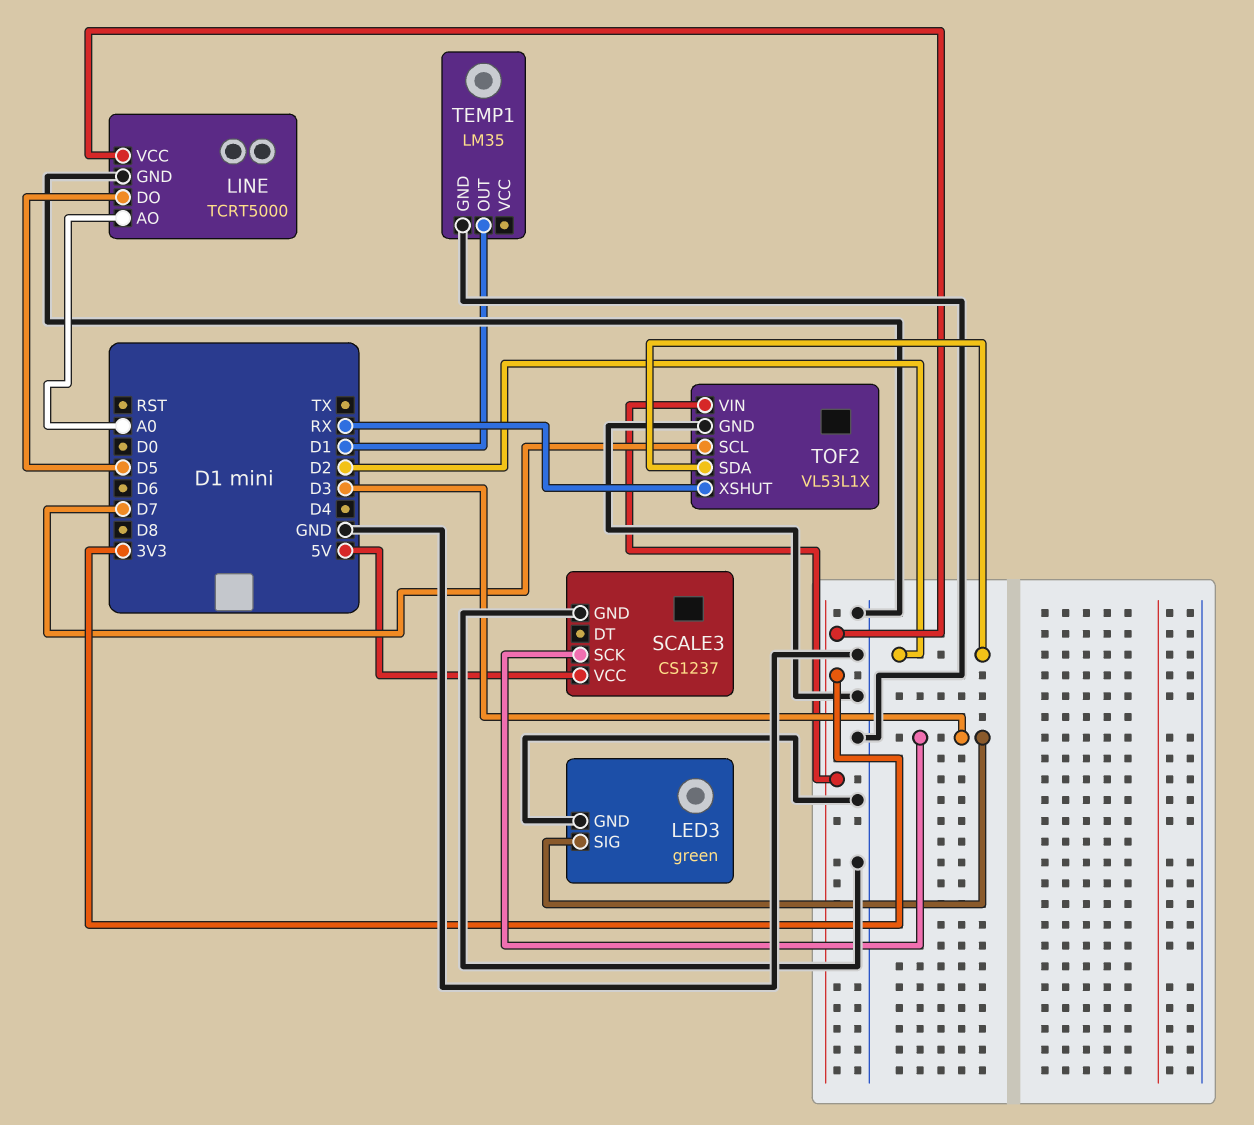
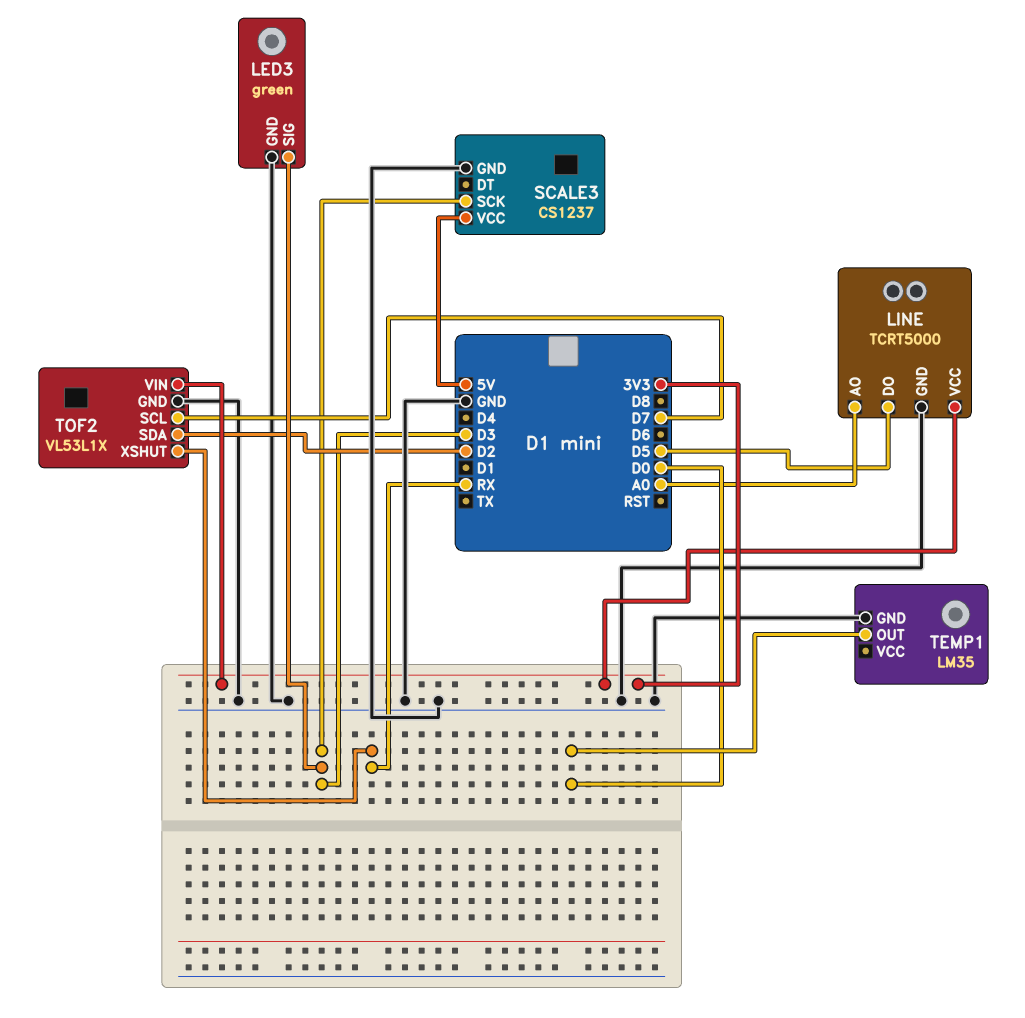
TEMP1 pin OUT: D1 -> D0

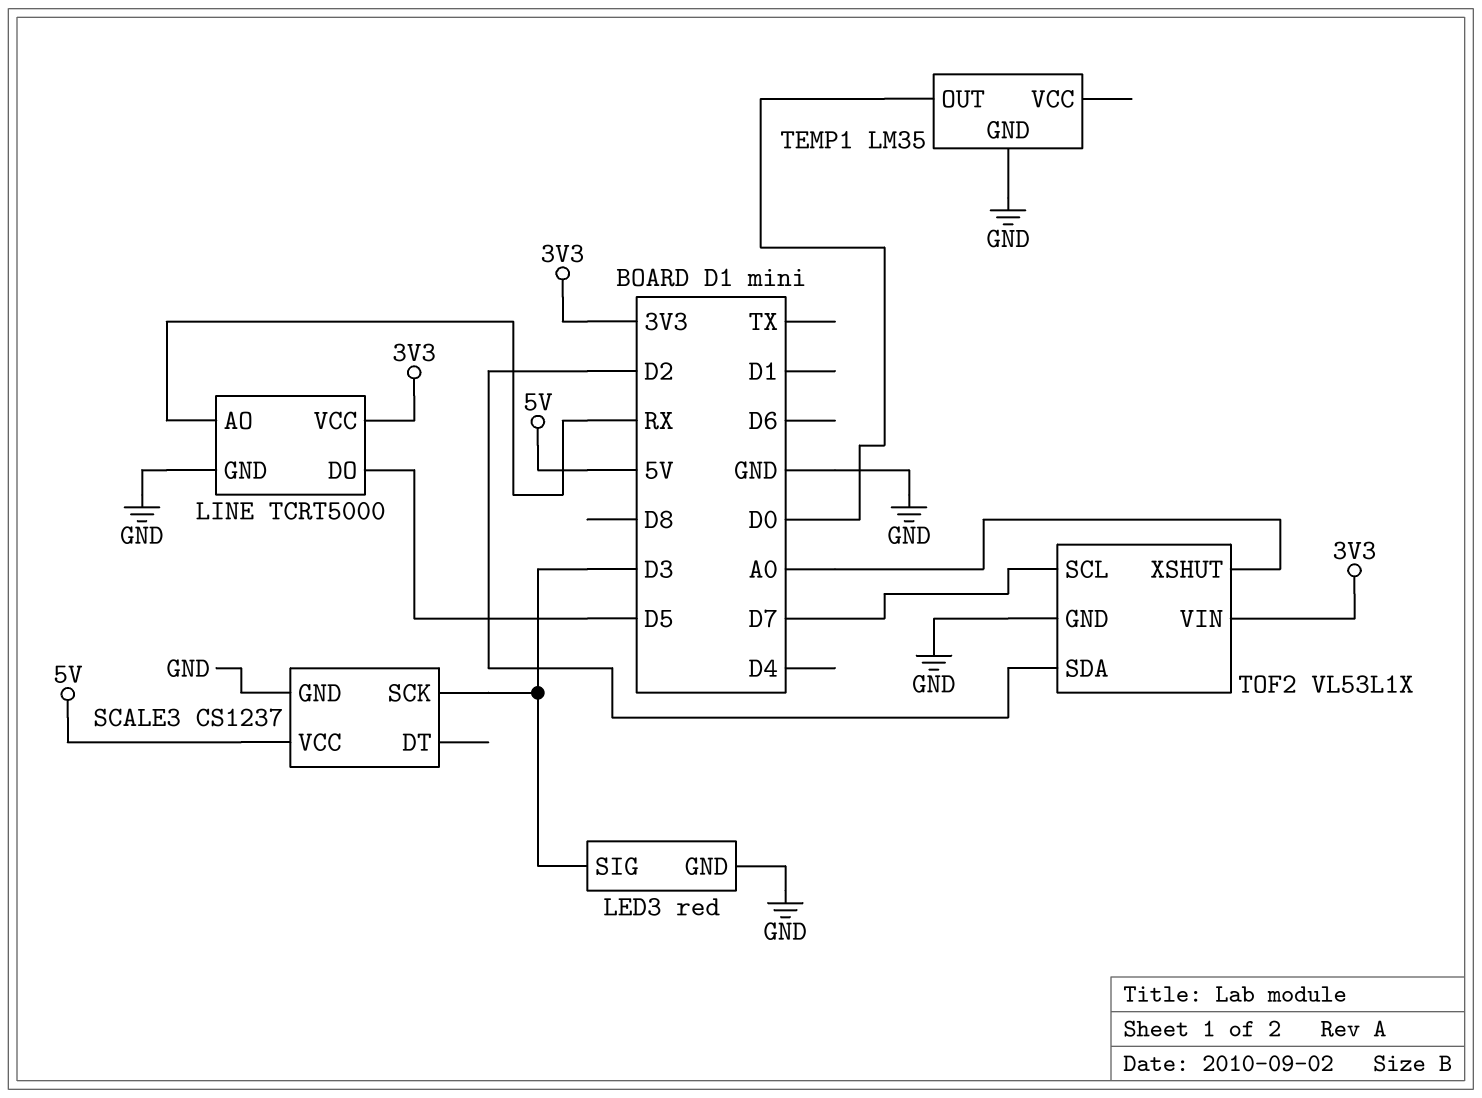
LED3: green -> red
LINE pin AO: A0 -> RX
TOF2 pin XSHUT: RX -> A0

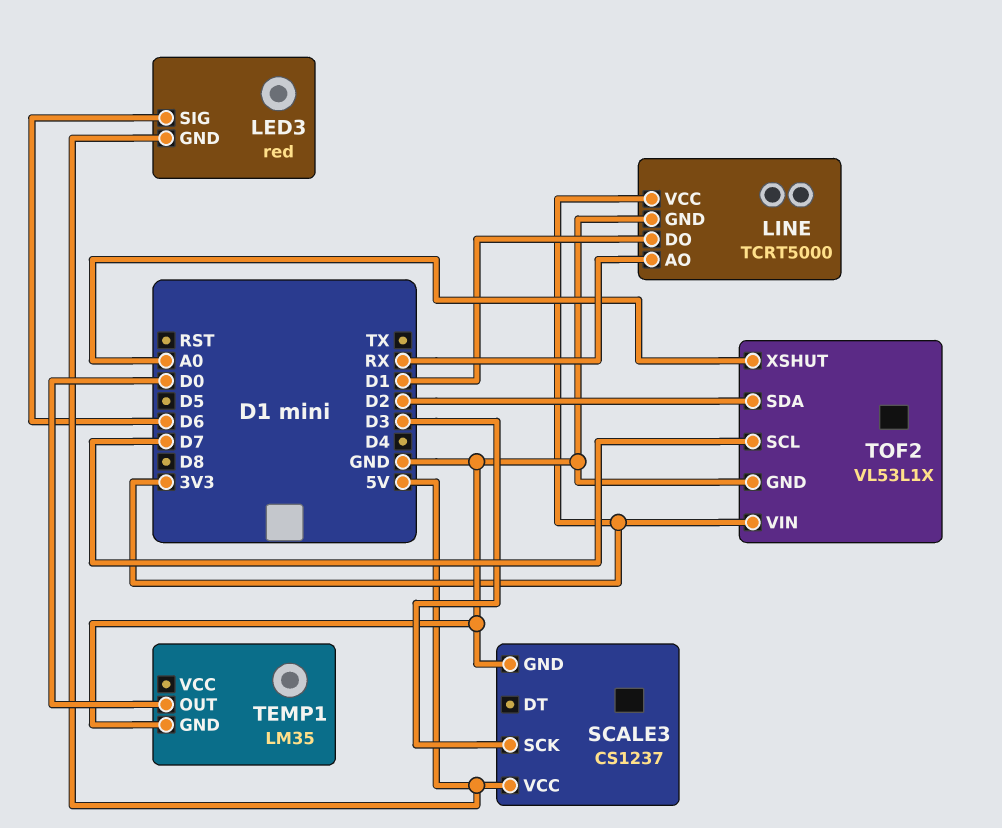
LED3 pin GND: GND -> 5V
LED3 pin SIG: D3 -> D6
LINE pin DO: D5 -> D1

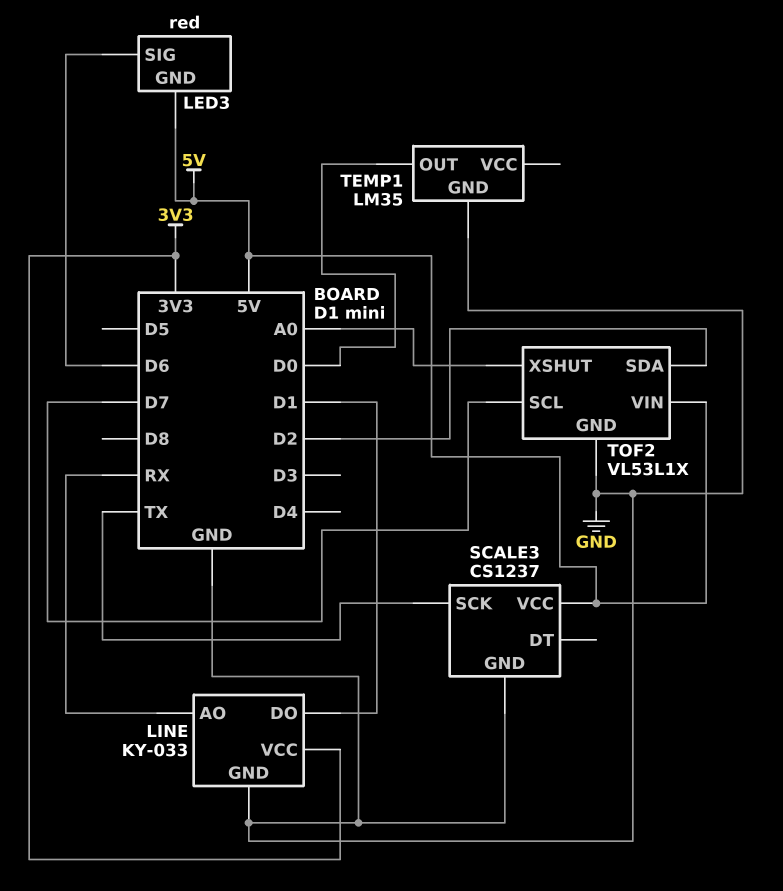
LINE: TCRT5000 -> KY-033
SCALE3 pin SCK: D3 -> TX
TOF2 pin VIN: 3V3 -> 5V

